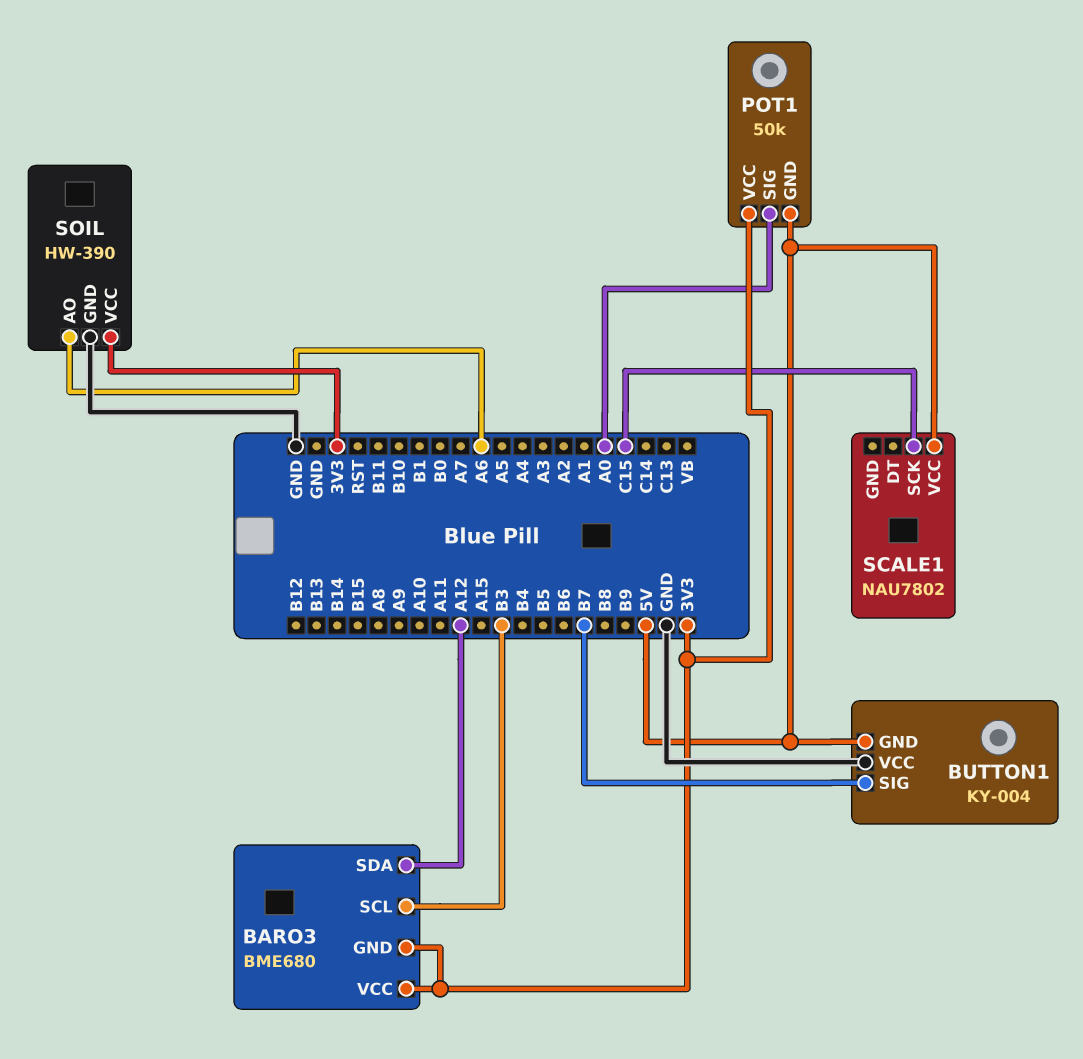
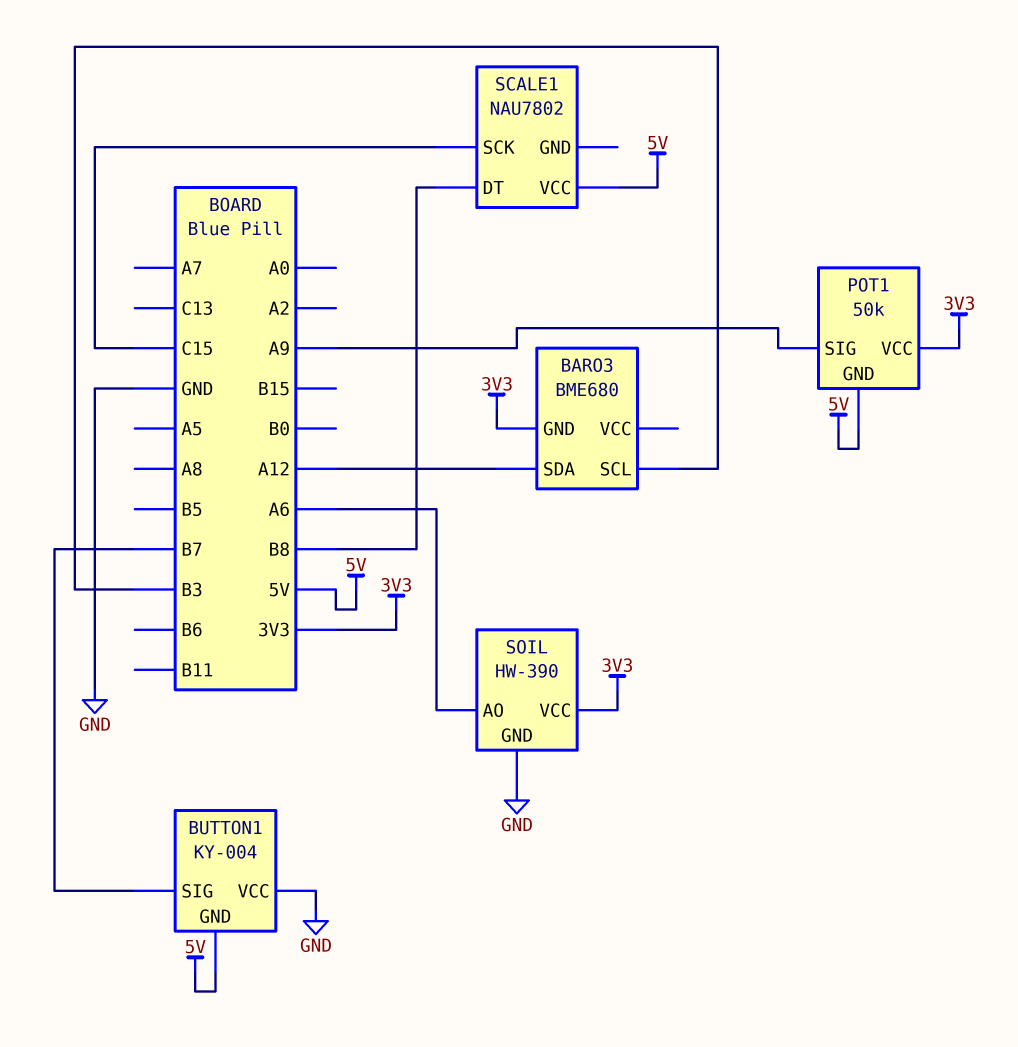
BARO3 pin VCC: 3V3 -> none
POT1 pin SIG: A0 -> A9
SCALE1 pin DT: none -> B8

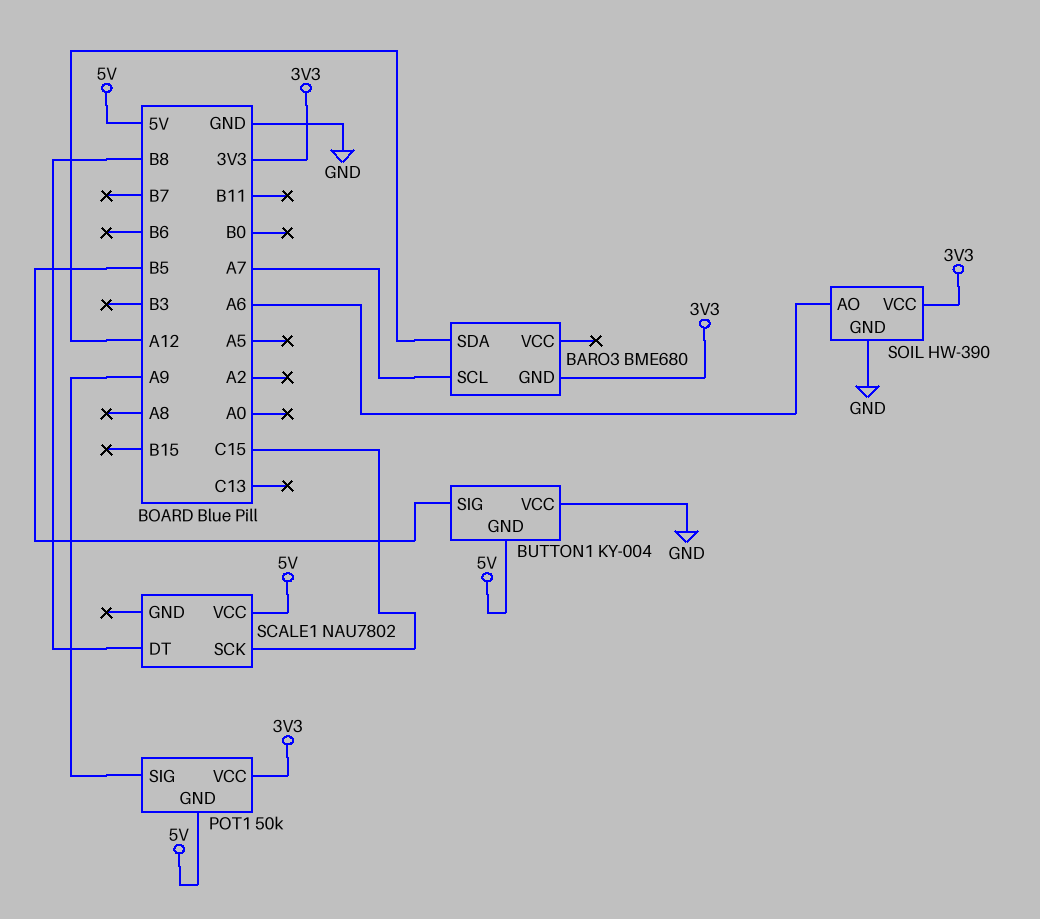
BARO3 pin SCL: B3 -> A7
BUTTON1 pin SIG: B7 -> B5

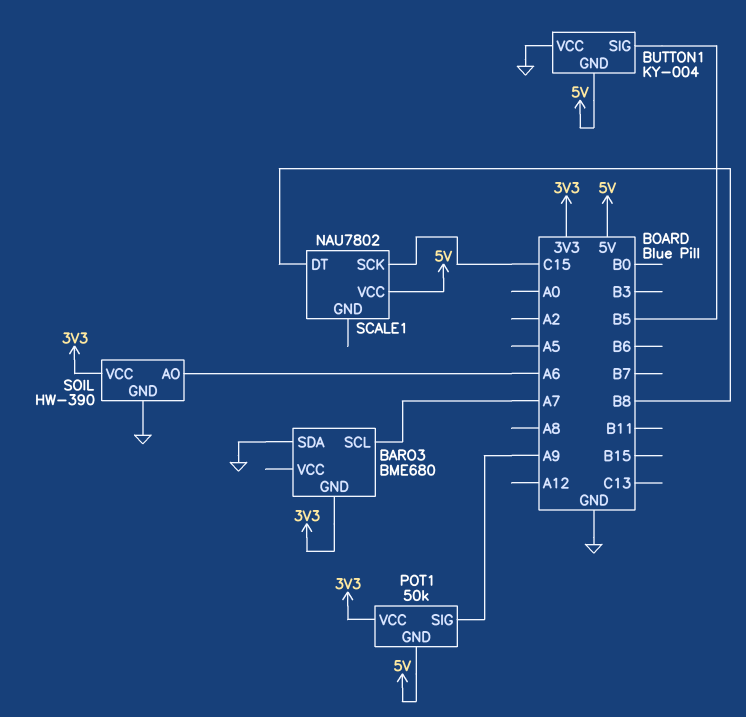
BARO3 pin SDA: A12 -> GND

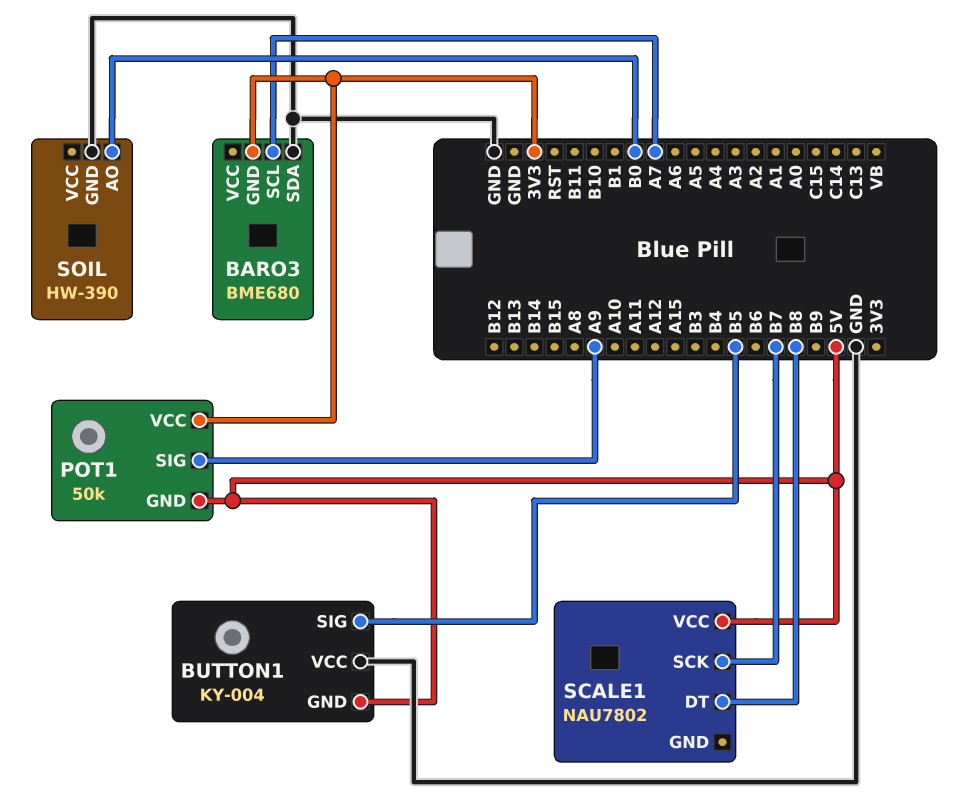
SCALE1 pin SCK: C15 -> B7
SOIL pin AO: A6 -> B0
SOIL pin VCC: 3V3 -> none

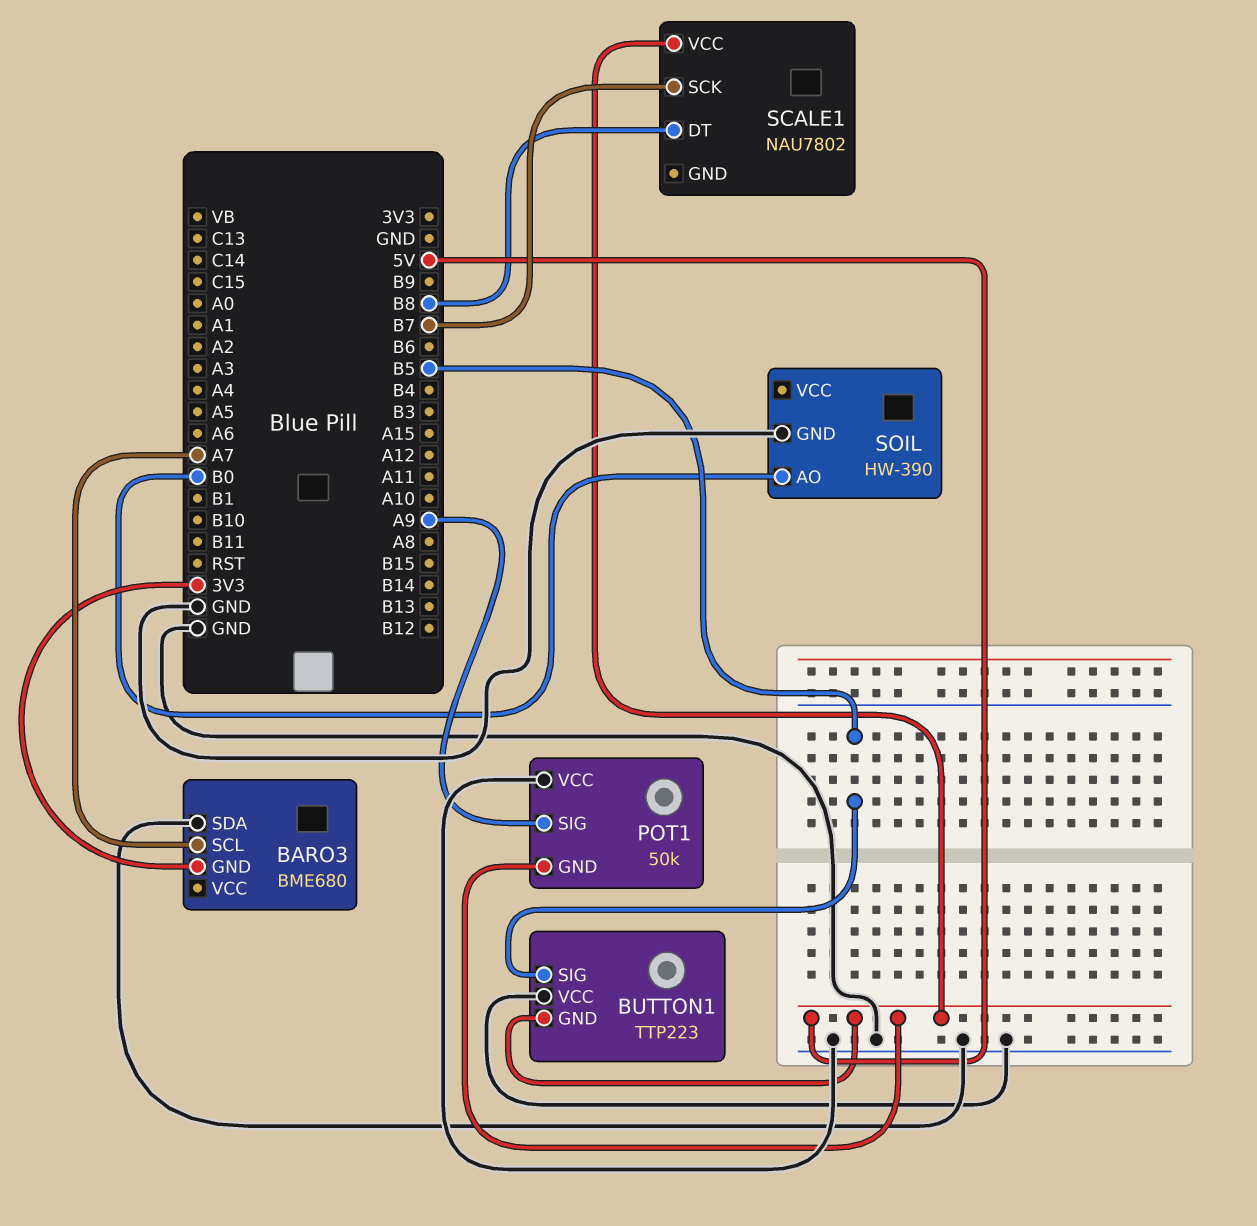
BUTTON1: KY-004 -> TTP223
POT1 pin VCC: 3V3 -> GND

